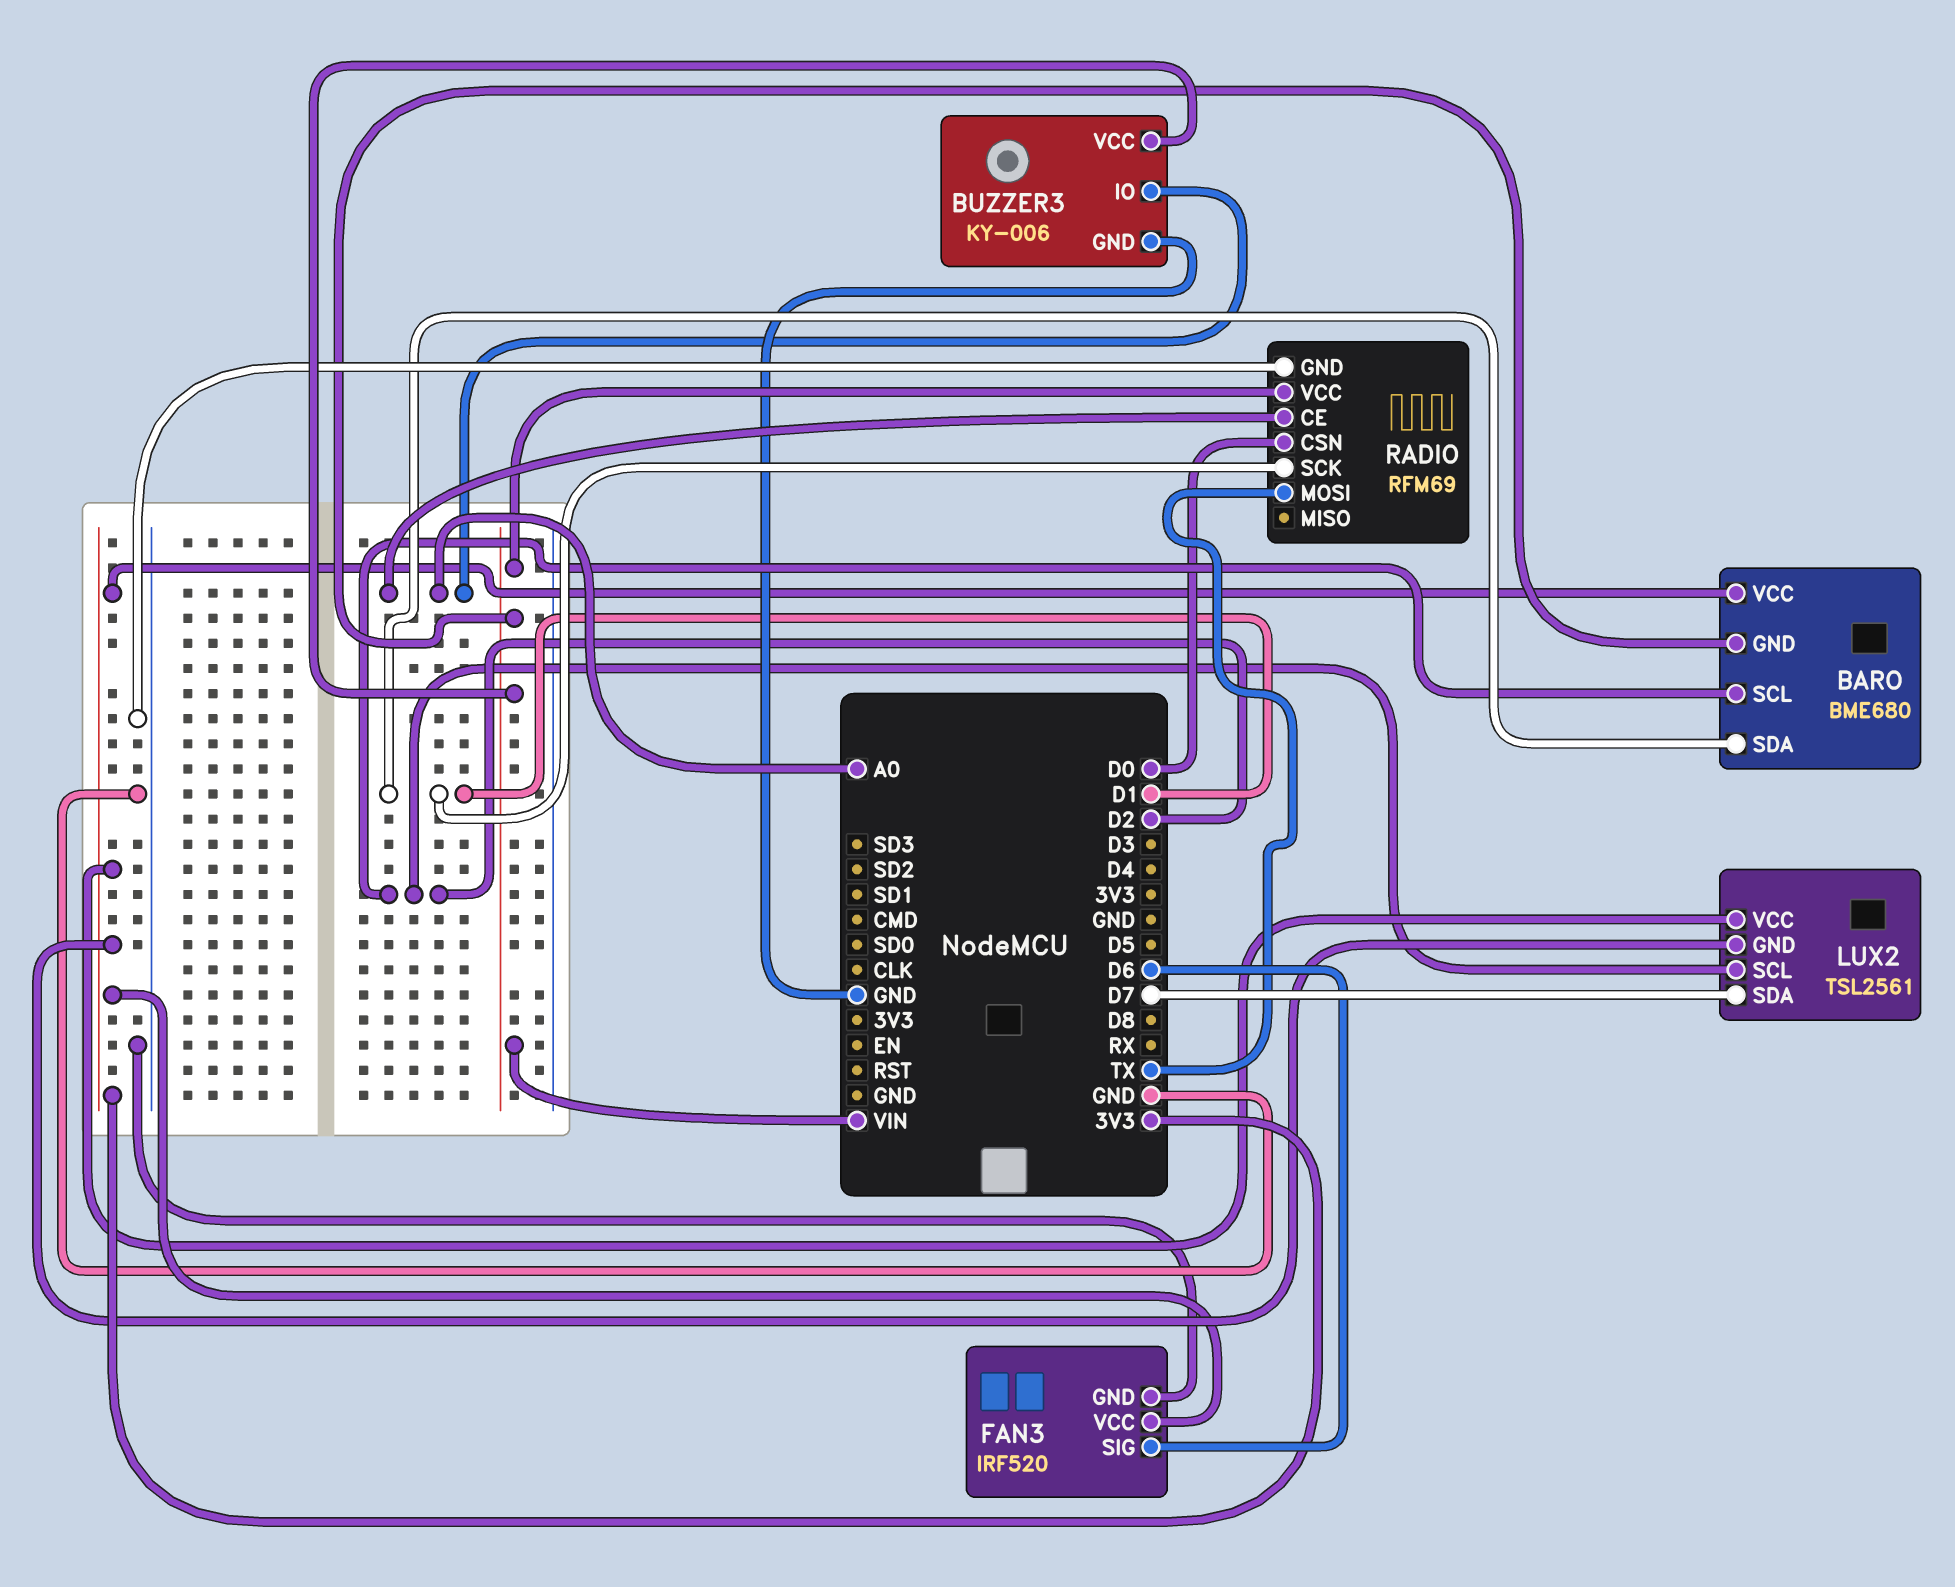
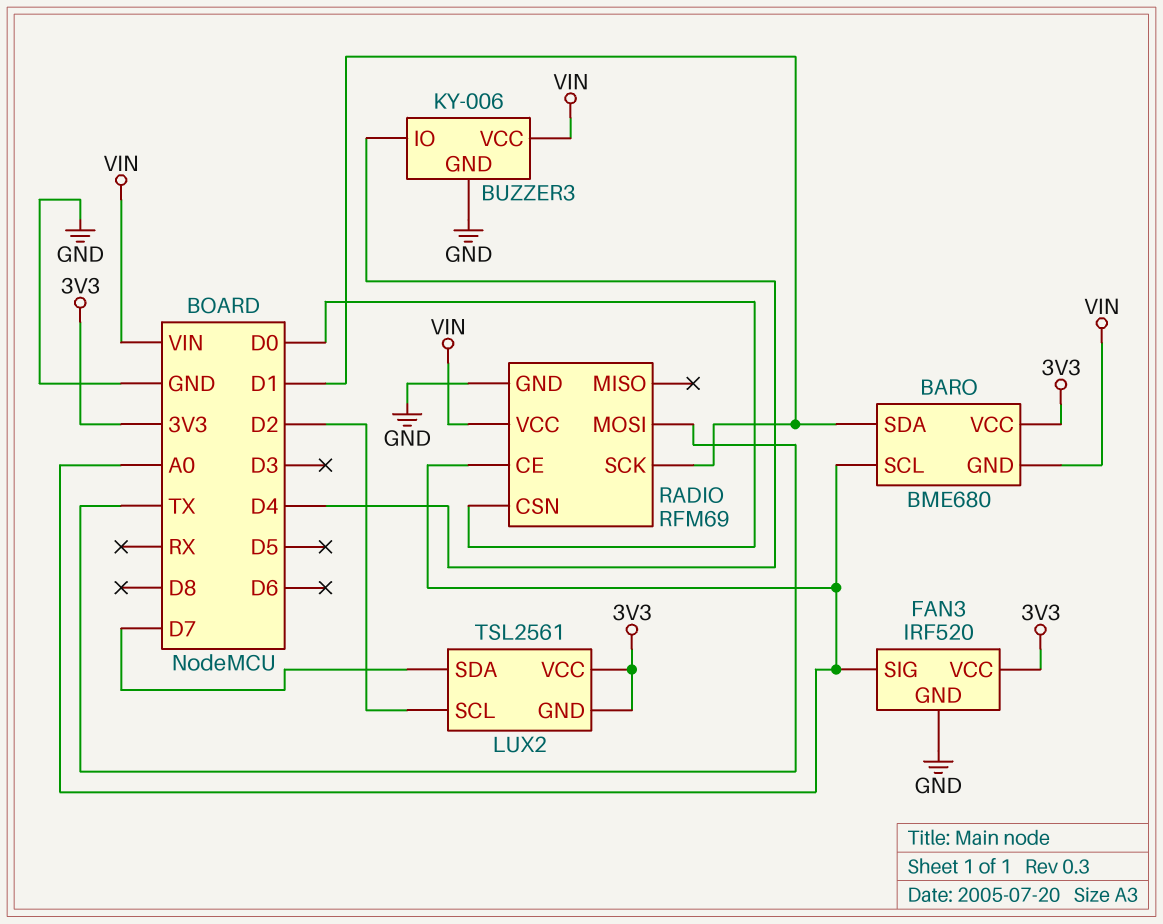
BARO pin SCL: D2 -> A0
BUZZER3 pin IO: A0 -> D4
FAN3 pin SIG: D6 -> A0

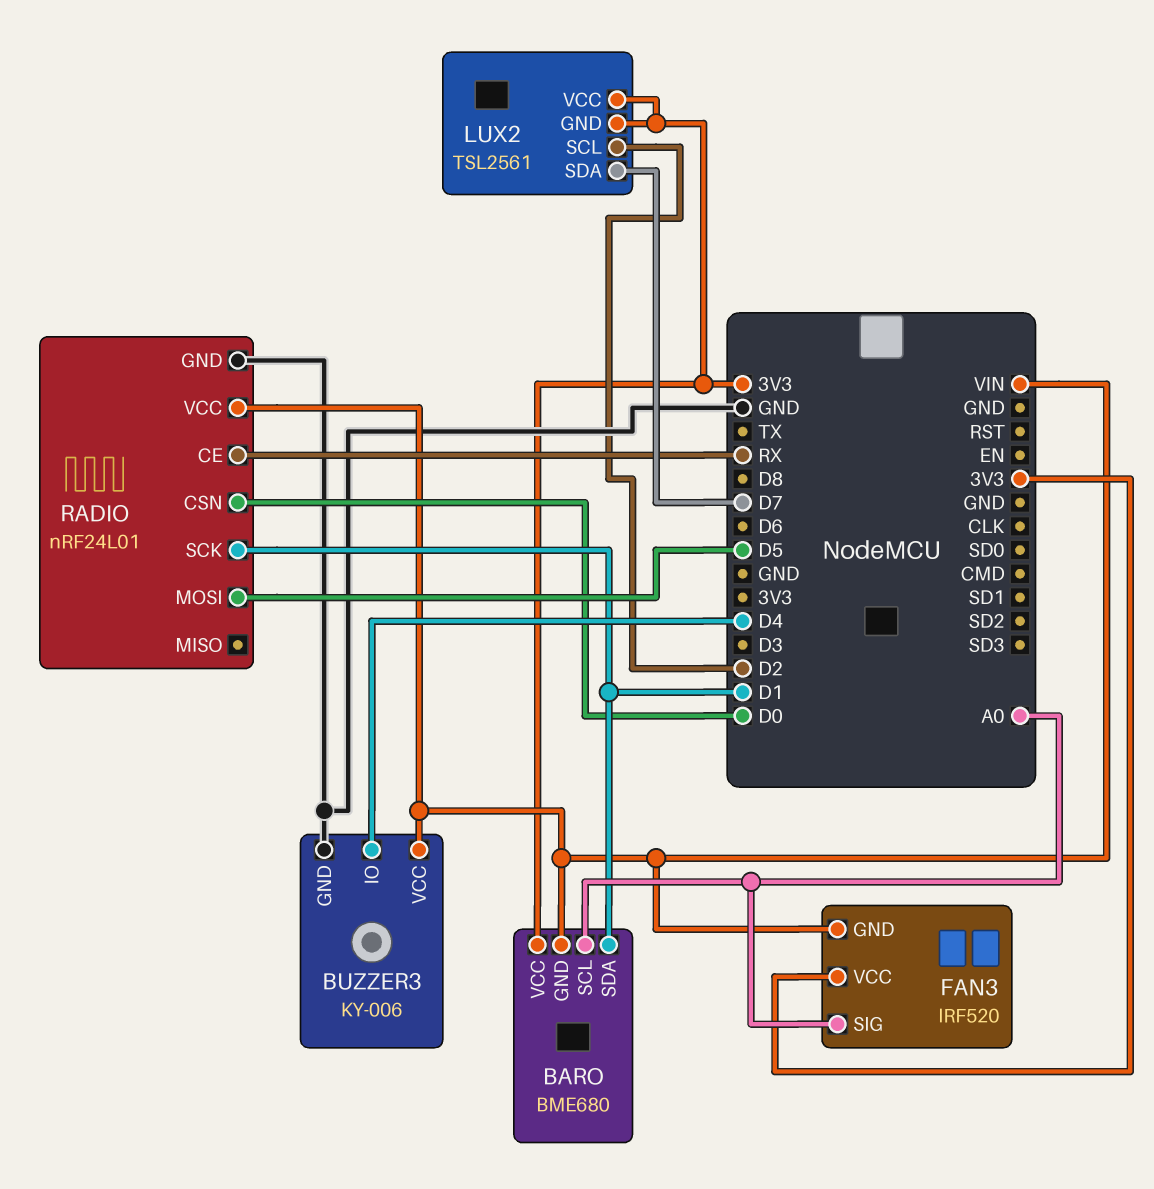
FAN3 pin GND: GND -> VIN
RADIO: RFM69 -> nRF24L01
RADIO pin CE: A0 -> RX
RADIO pin MOSI: TX -> D5

